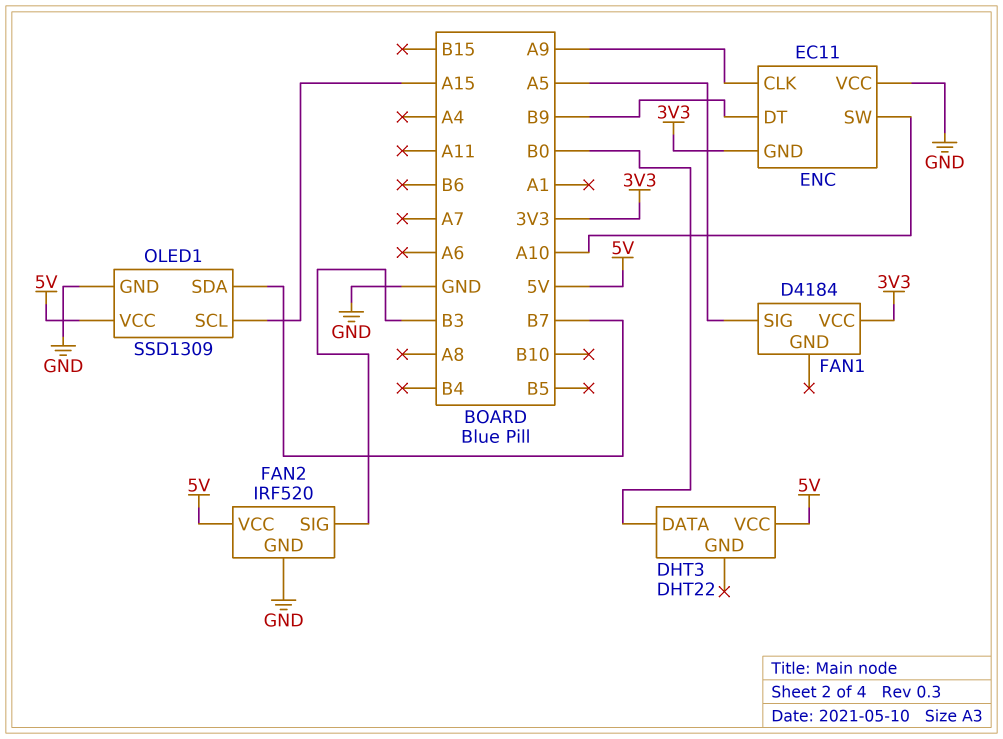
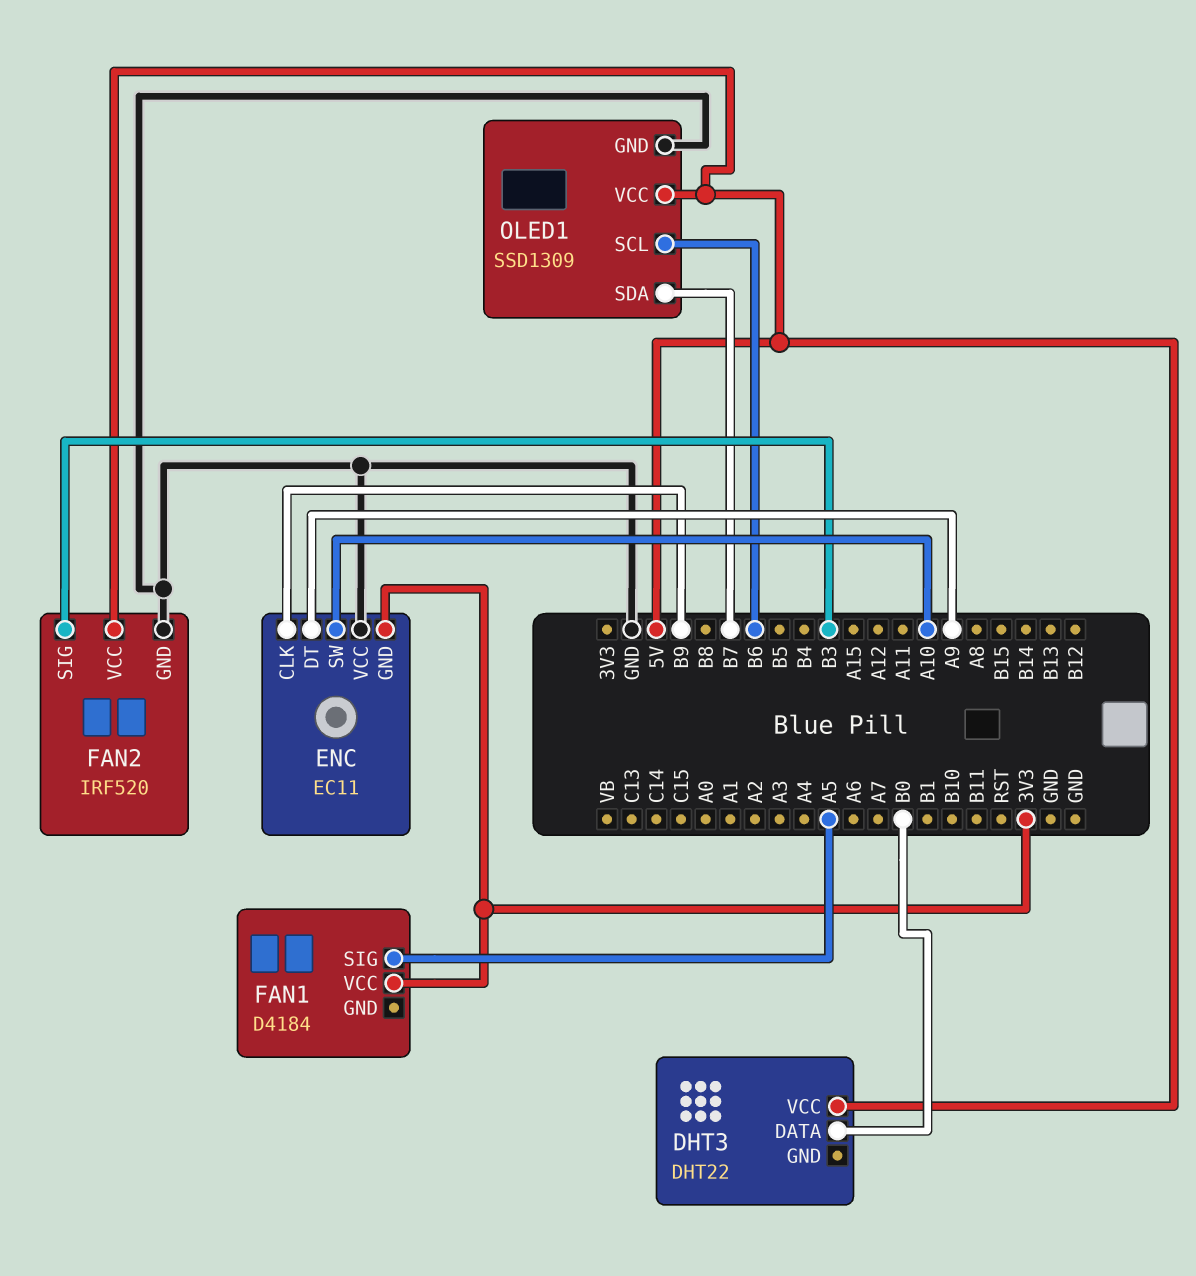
ENC pin CLK: A9 -> B9
ENC pin DT: B9 -> A9
OLED1 pin SCL: A15 -> B6

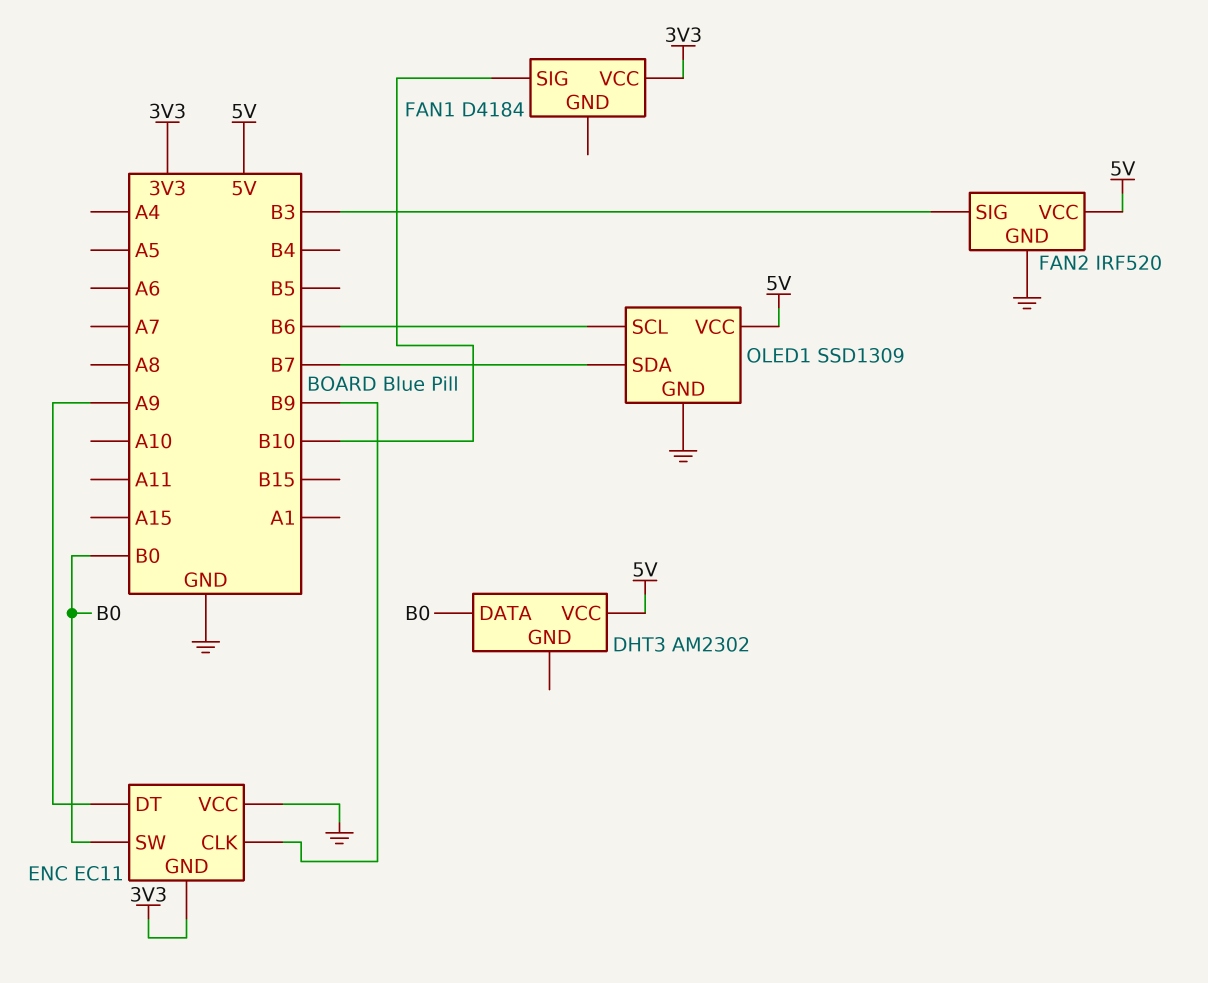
DHT3: DHT22 -> AM2302
ENC pin SW: A10 -> B0
FAN1 pin SIG: A5 -> B10

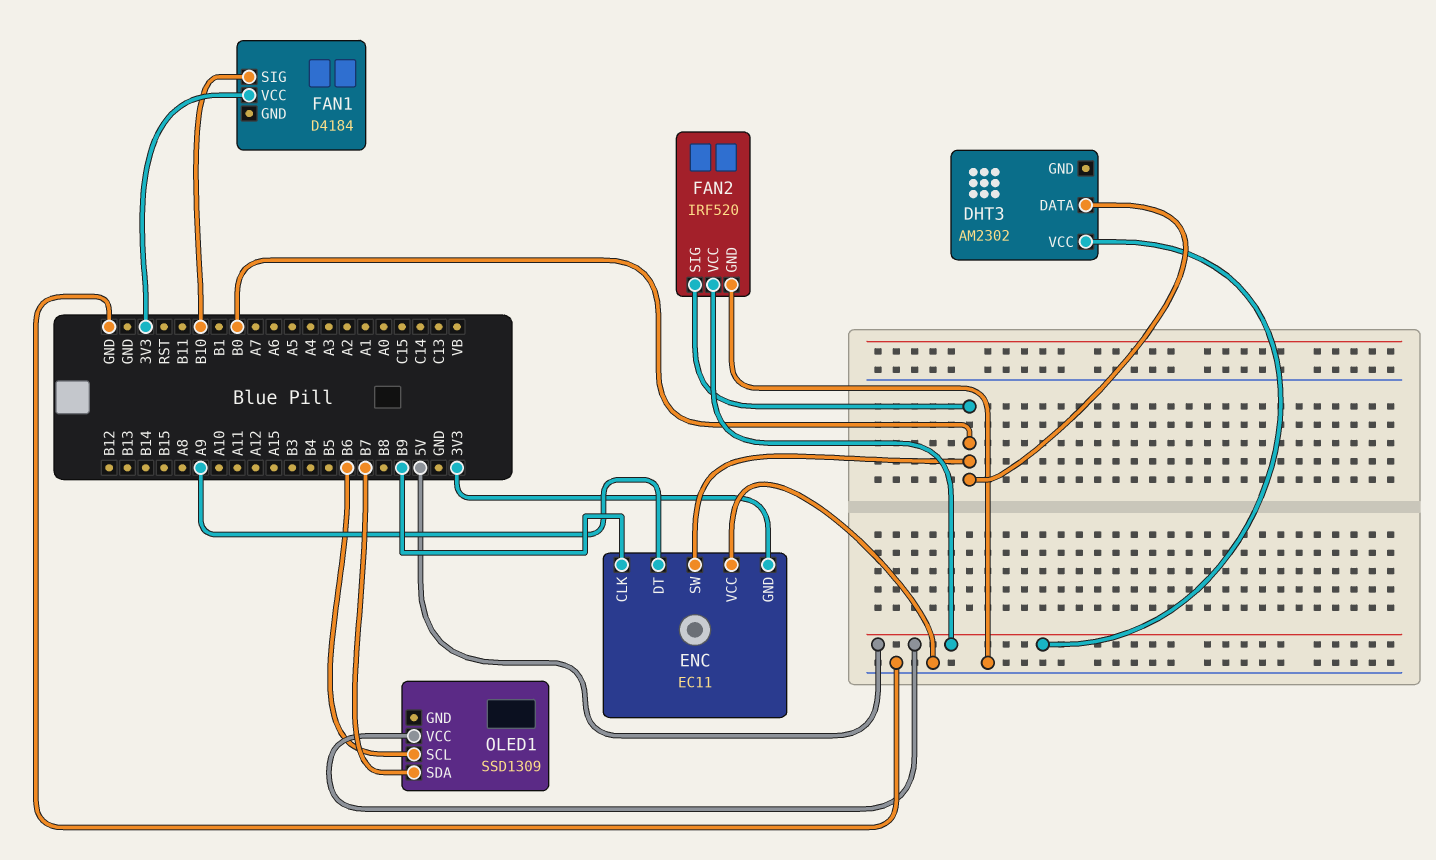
FAN2 pin SIG: B3 -> B0
OLED1 pin GND: GND -> none

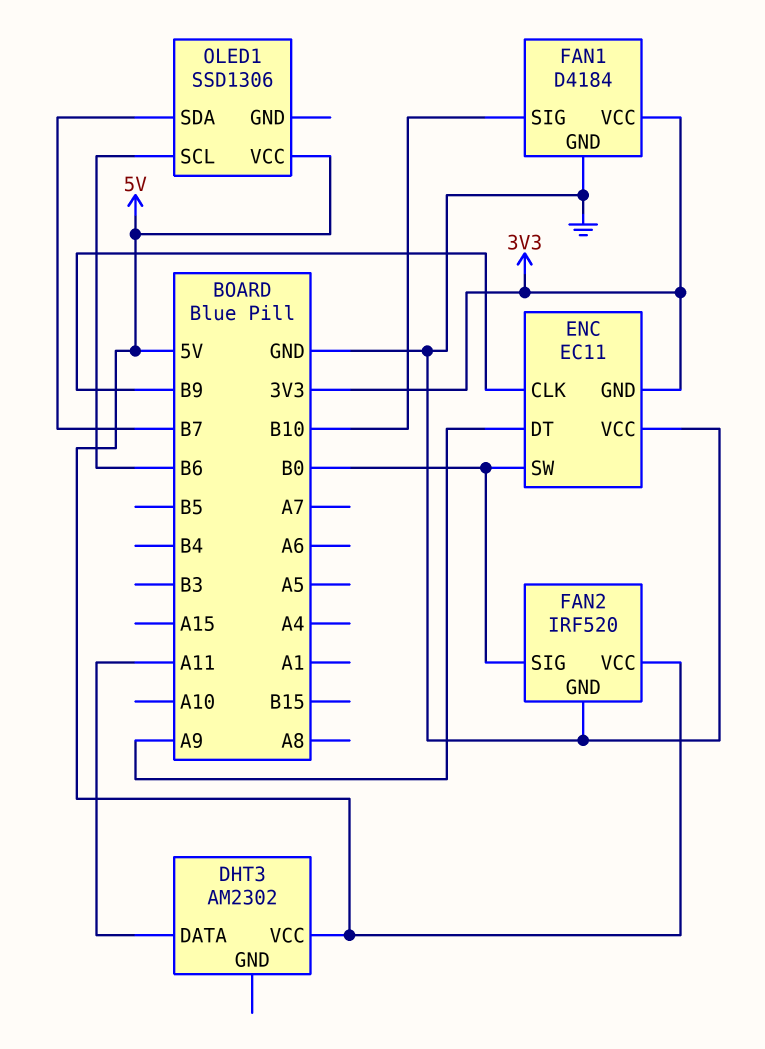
DHT3 pin DATA: B0 -> A11
FAN1 pin GND: none -> GND
OLED1: SSD1309 -> SSD1306

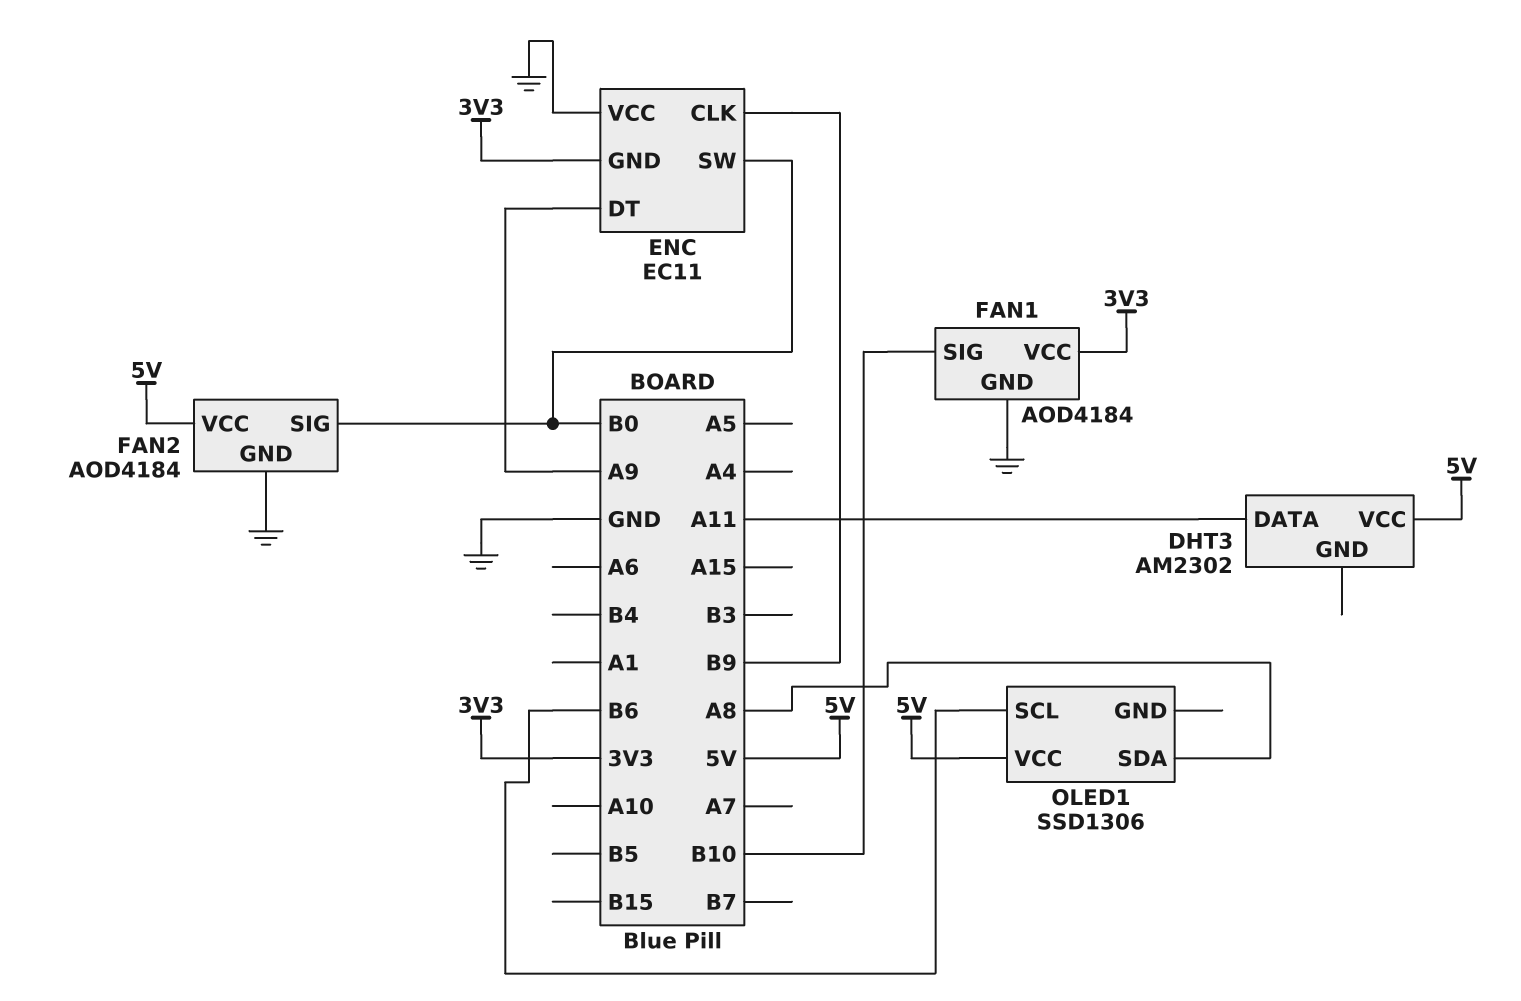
FAN1: D4184 -> AOD4184
FAN2: IRF520 -> AOD4184
OLED1 pin SDA: B7 -> A8

